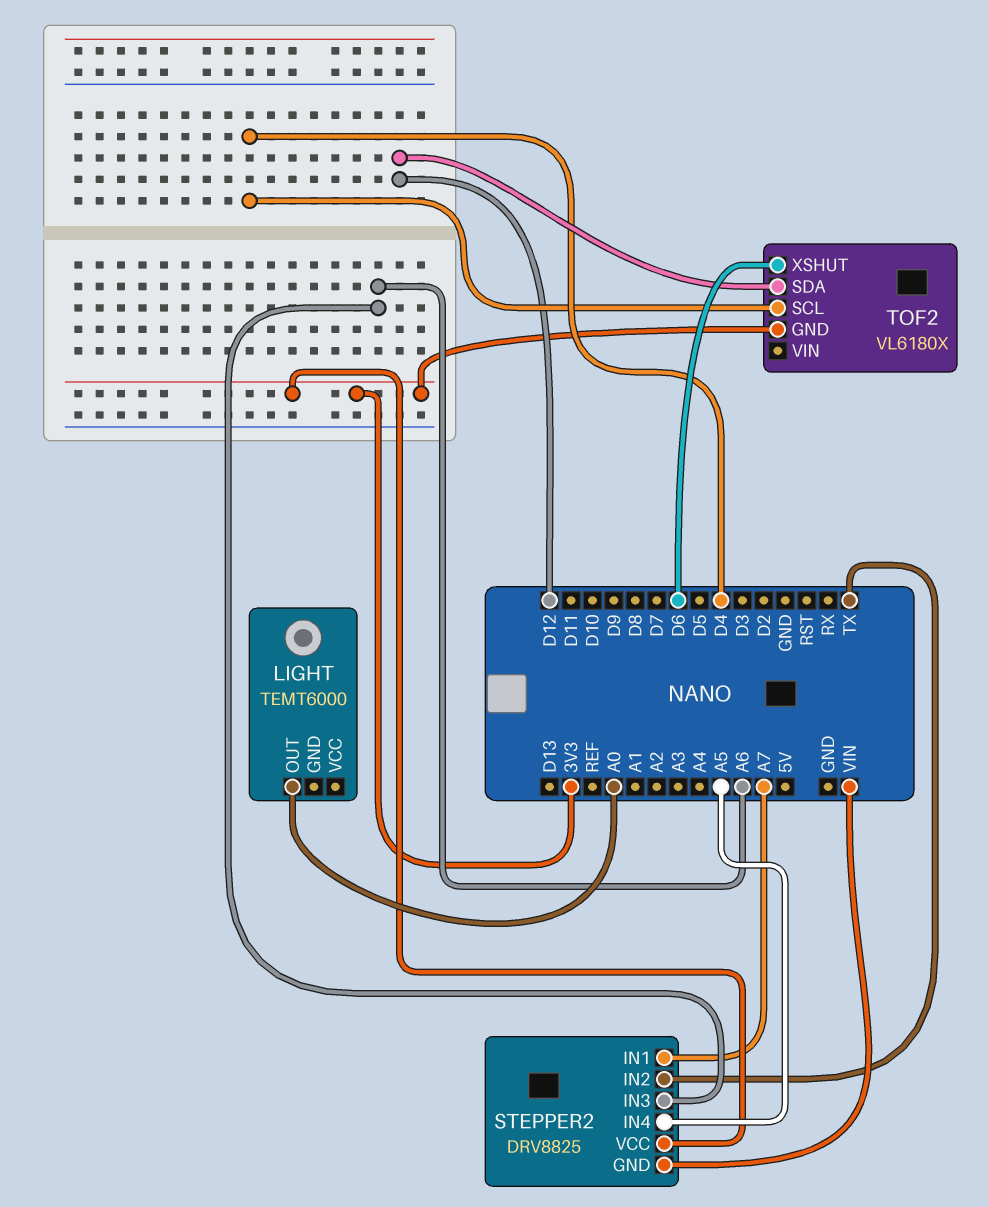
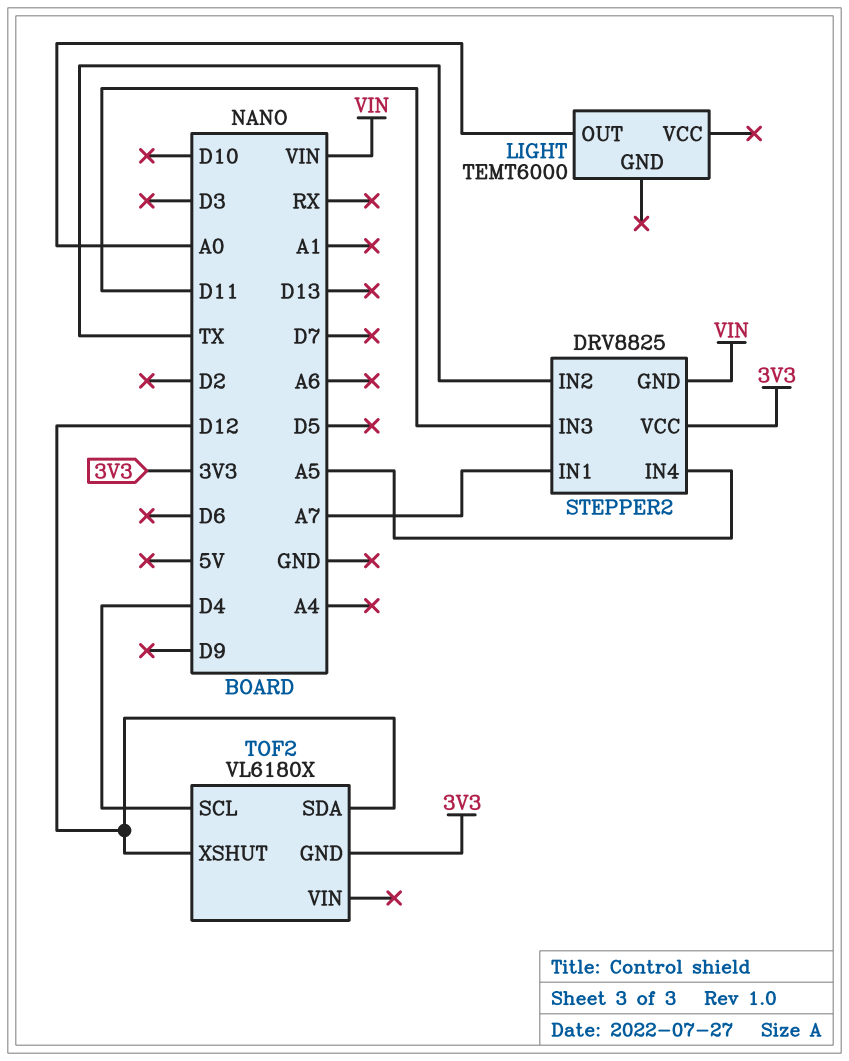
STEPPER2 pin IN3: A6 -> D11
TOF2 pin XSHUT: D6 -> D12

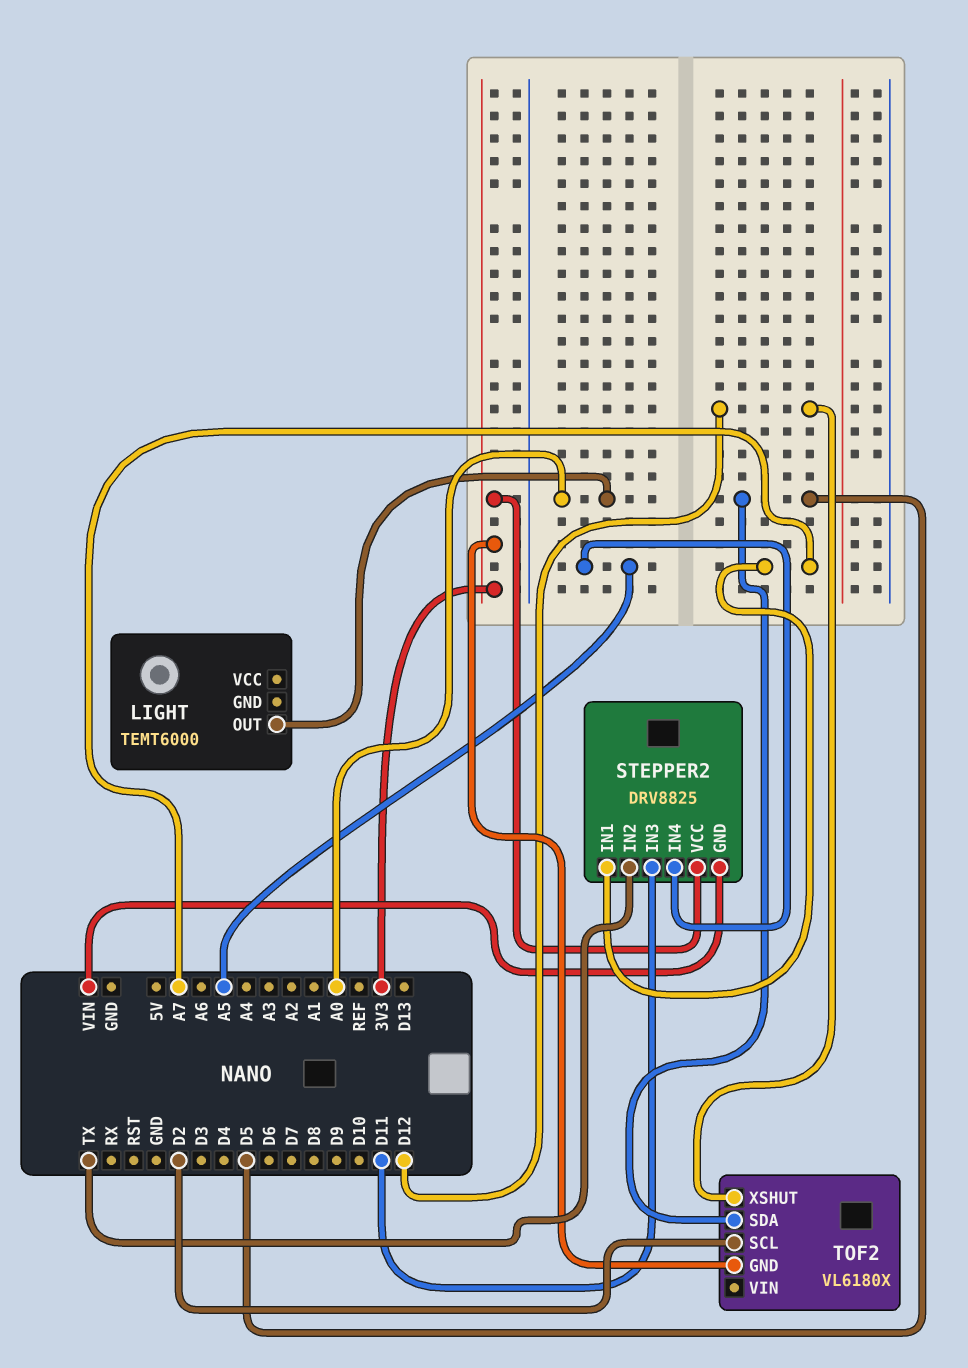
TOF2 pin SCL: D4 -> D2
TOF2 pin SDA: D12 -> D5

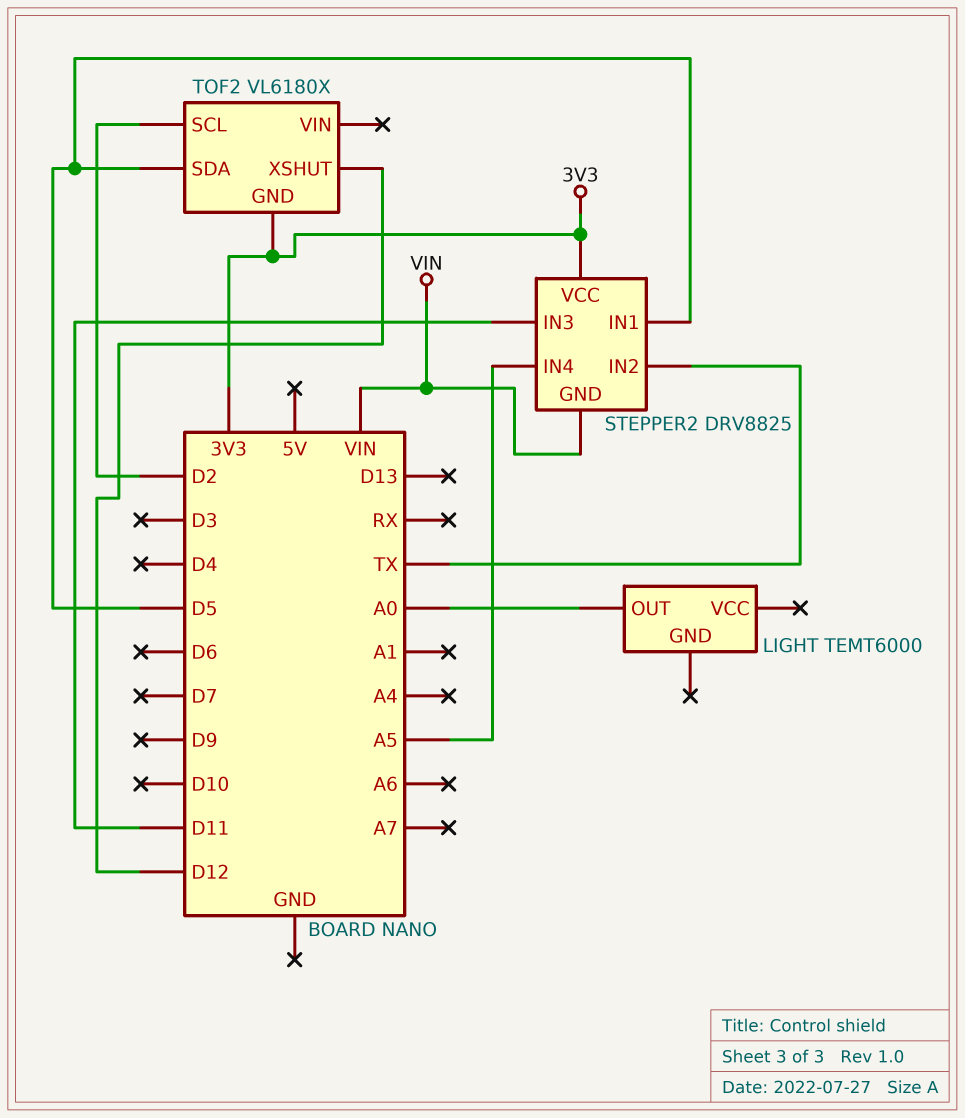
STEPPER2 pin IN1: A7 -> D5

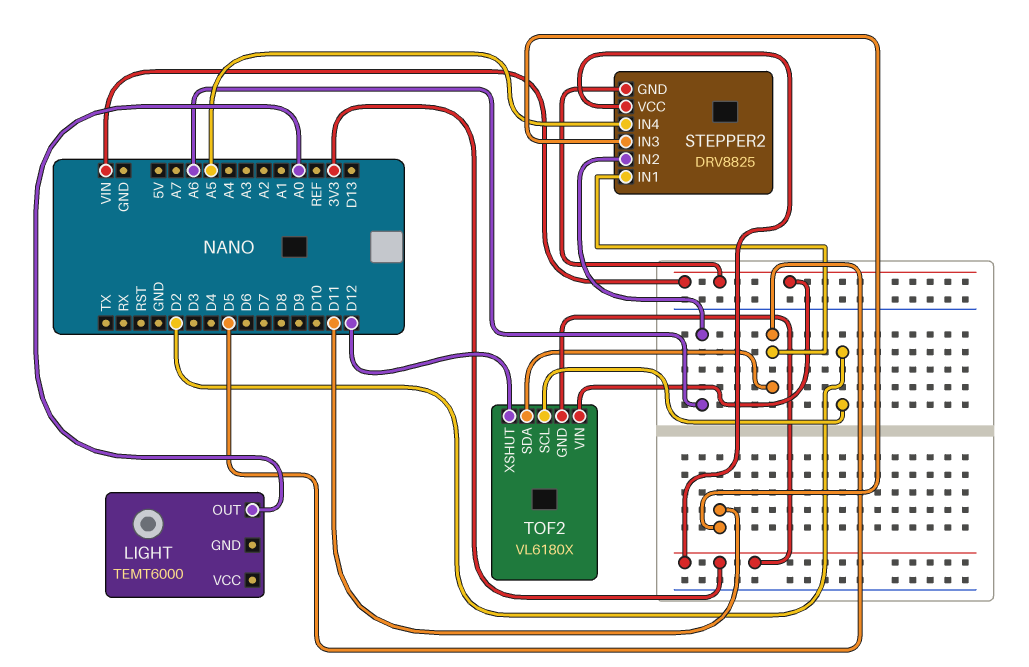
STEPPER2 pin IN2: TX -> A6
TOF2 pin VIN: none -> VIN

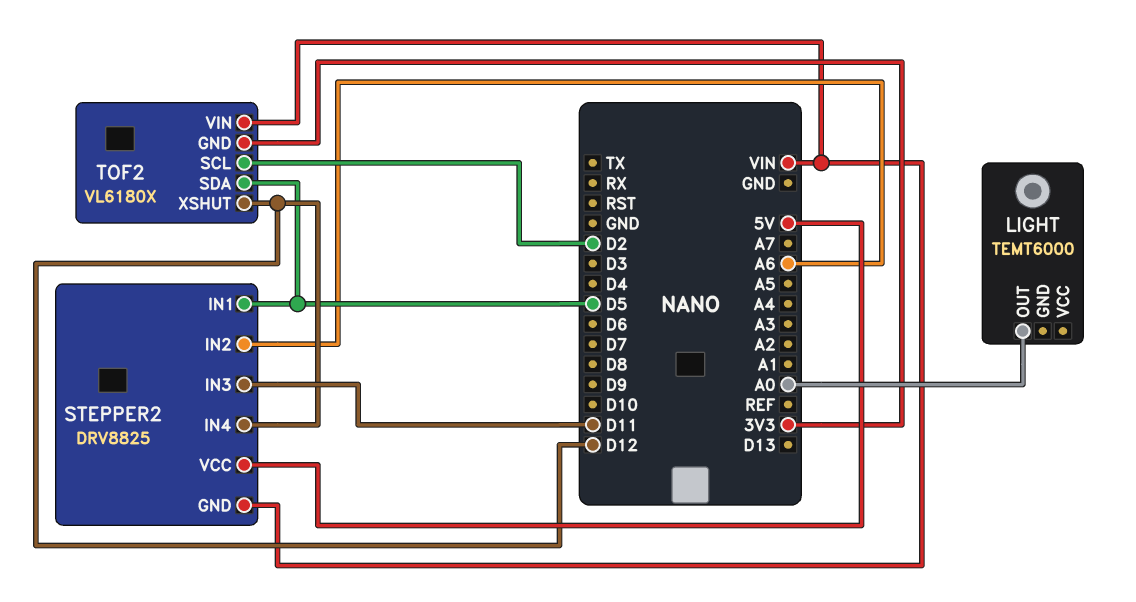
STEPPER2 pin IN4: A5 -> D12
STEPPER2 pin VCC: 3V3 -> 5V

